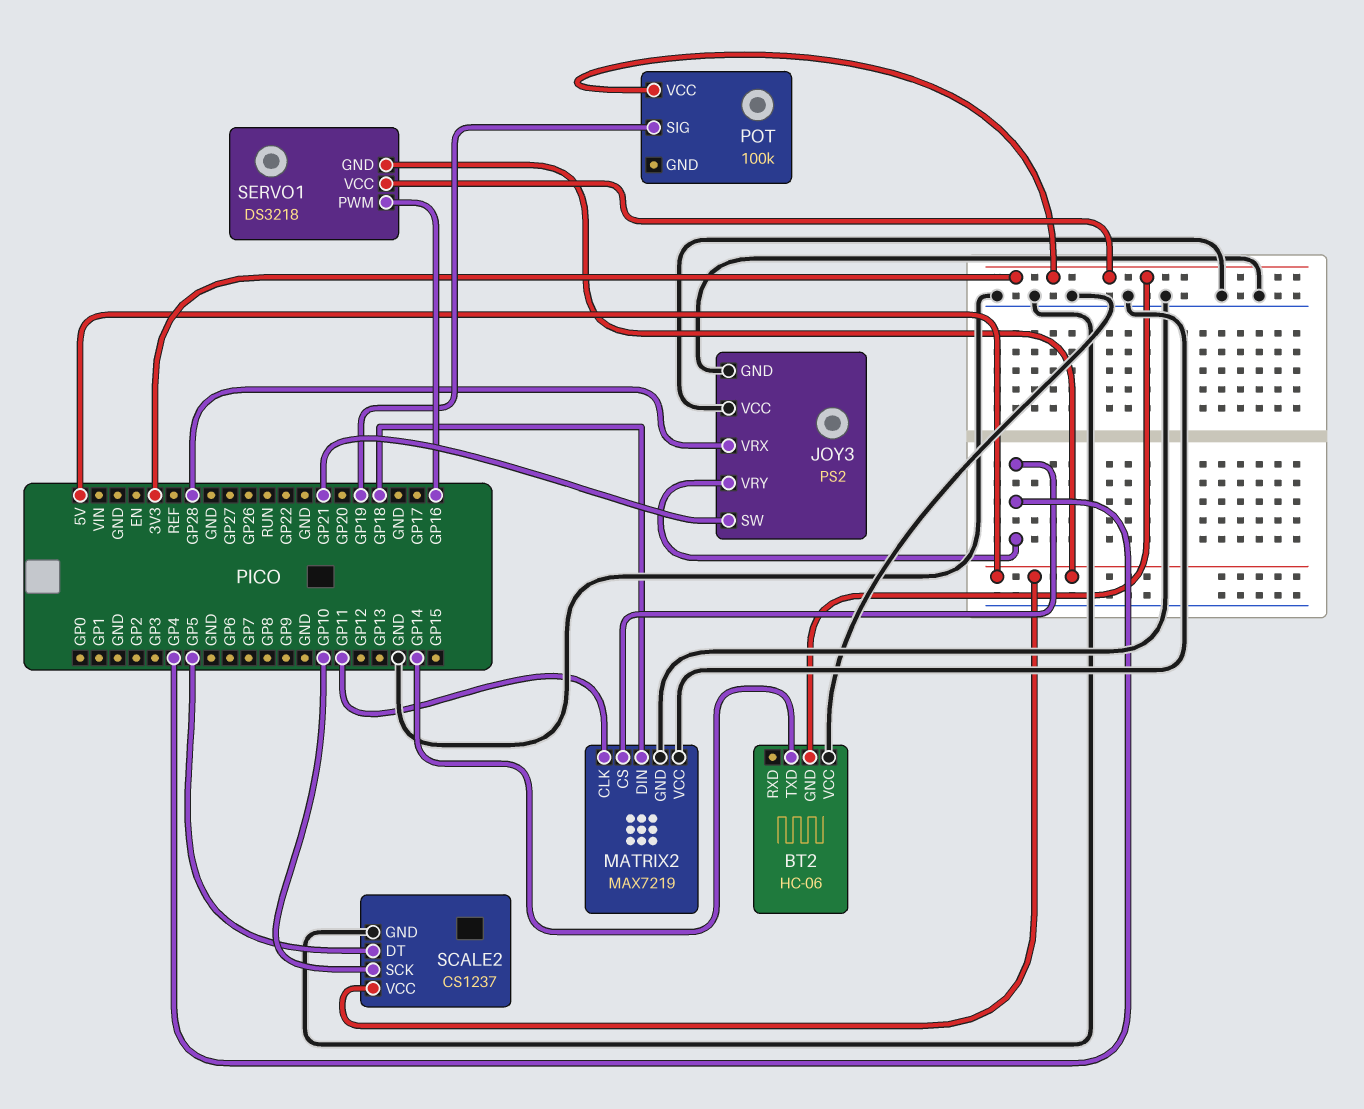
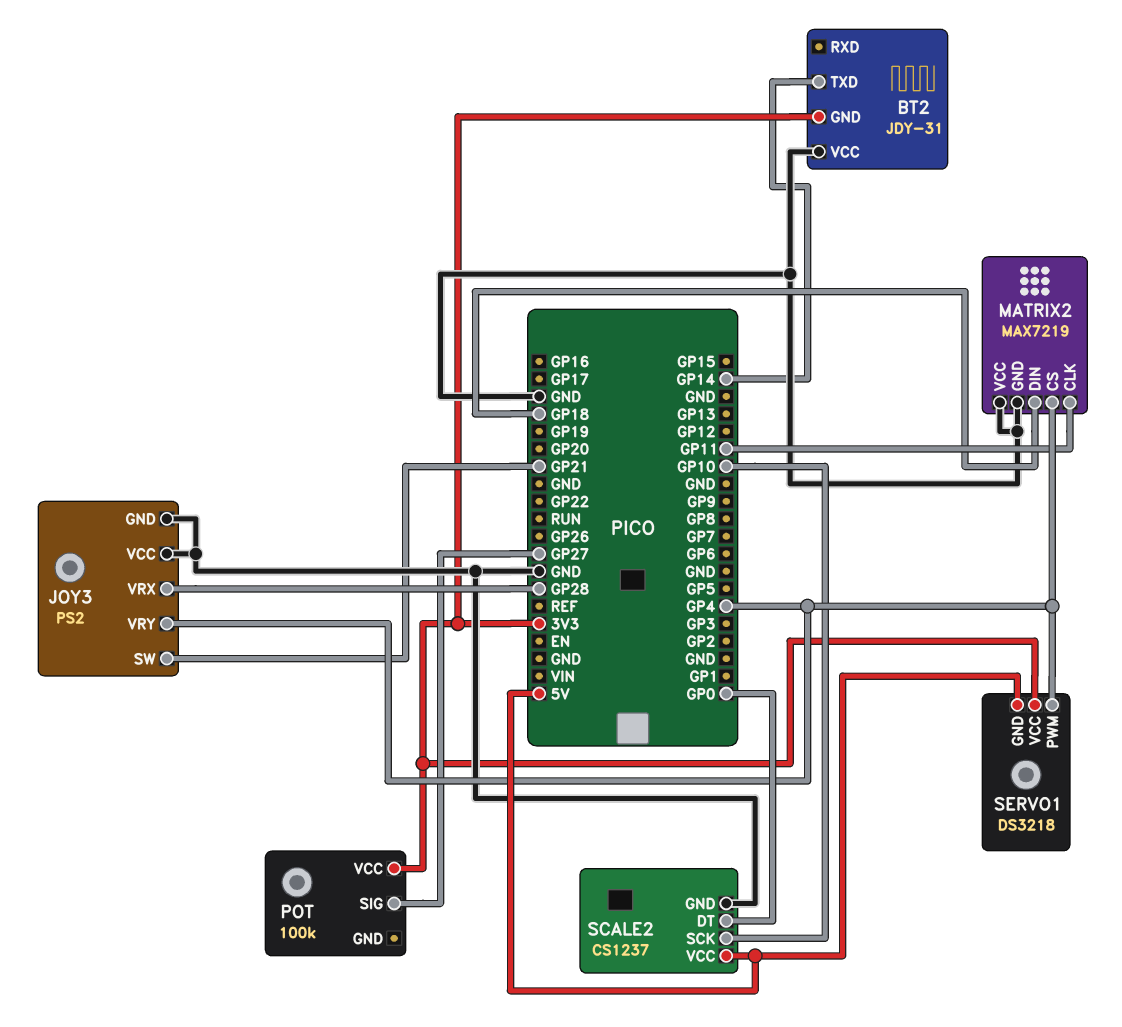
BT2: HC-06 -> JDY-31
POT pin SIG: GP19 -> GP27
SCALE2 pin DT: GP5 -> GP0
SERVO1 pin PWM: GP16 -> GP4

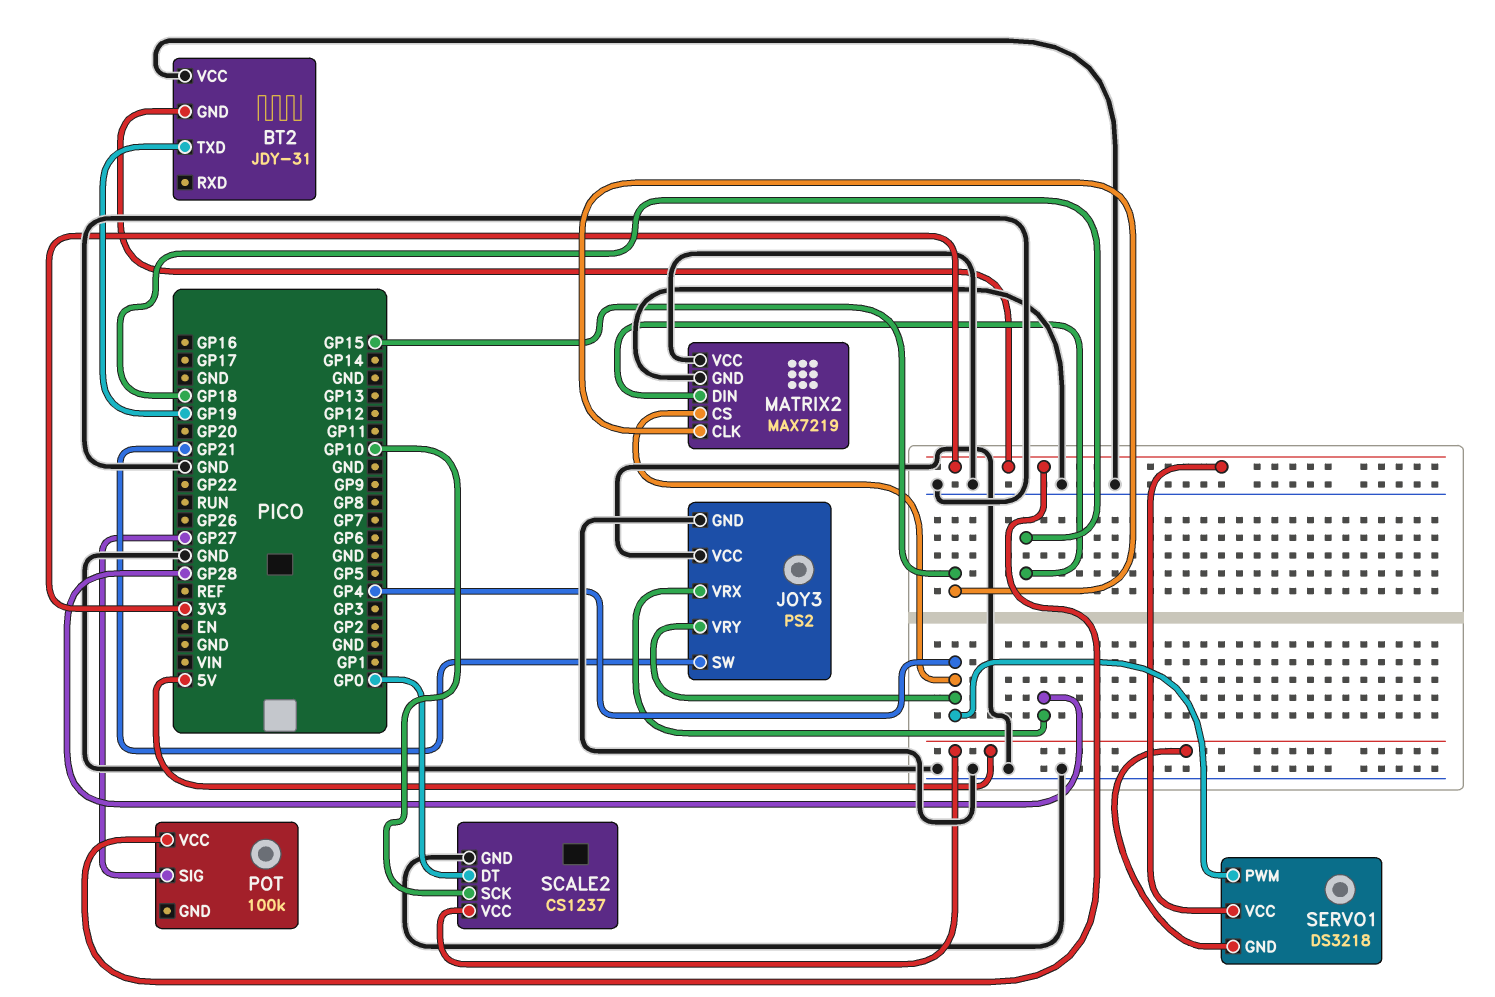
BT2 pin TXD: GP14 -> GP19
MATRIX2 pin CLK: GP11 -> GP15

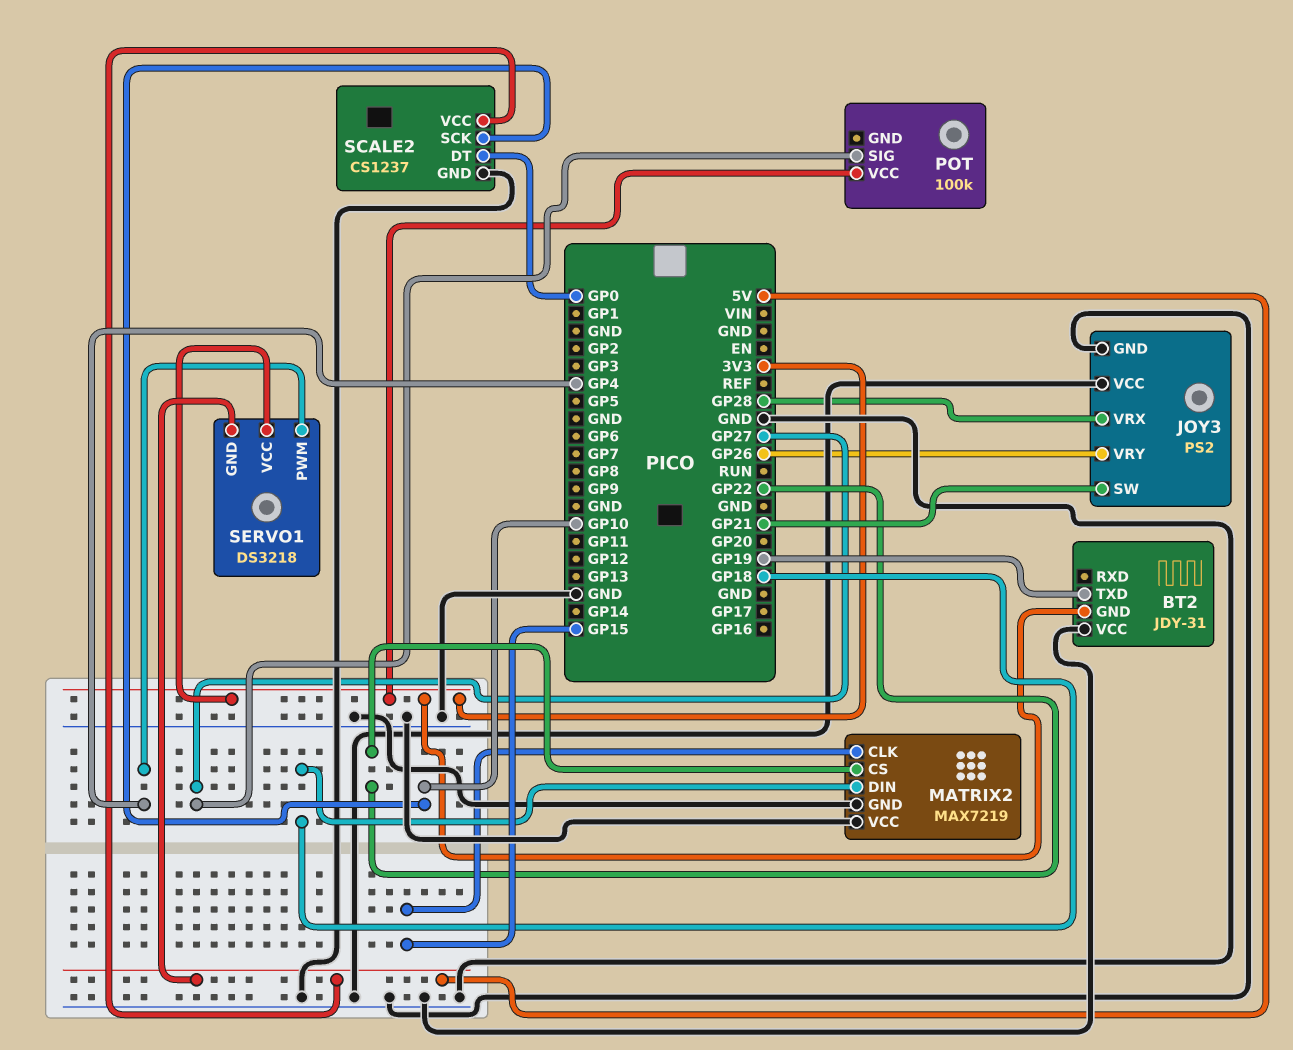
JOY3 pin VRY: GP4 -> GP26
MATRIX2 pin CS: GP4 -> GP22

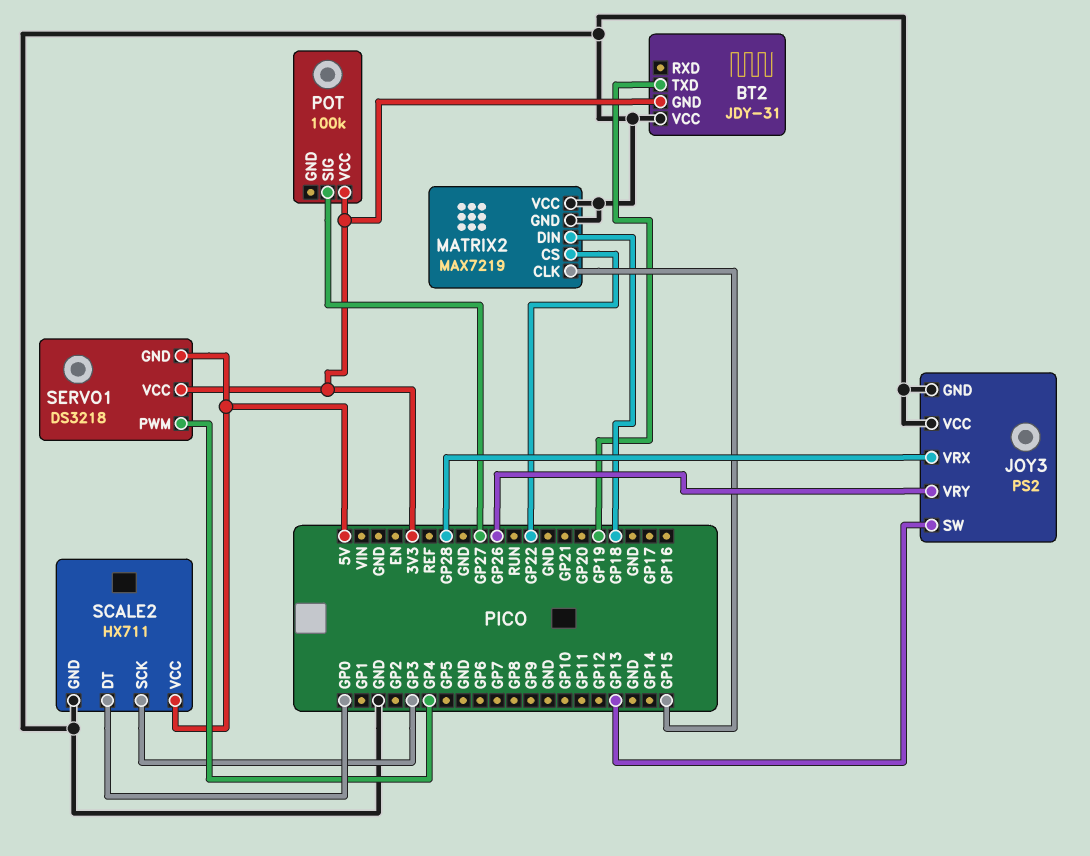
JOY3 pin SW: GP21 -> GP13
SCALE2: CS1237 -> HX711
SCALE2 pin SCK: GP10 -> GP3

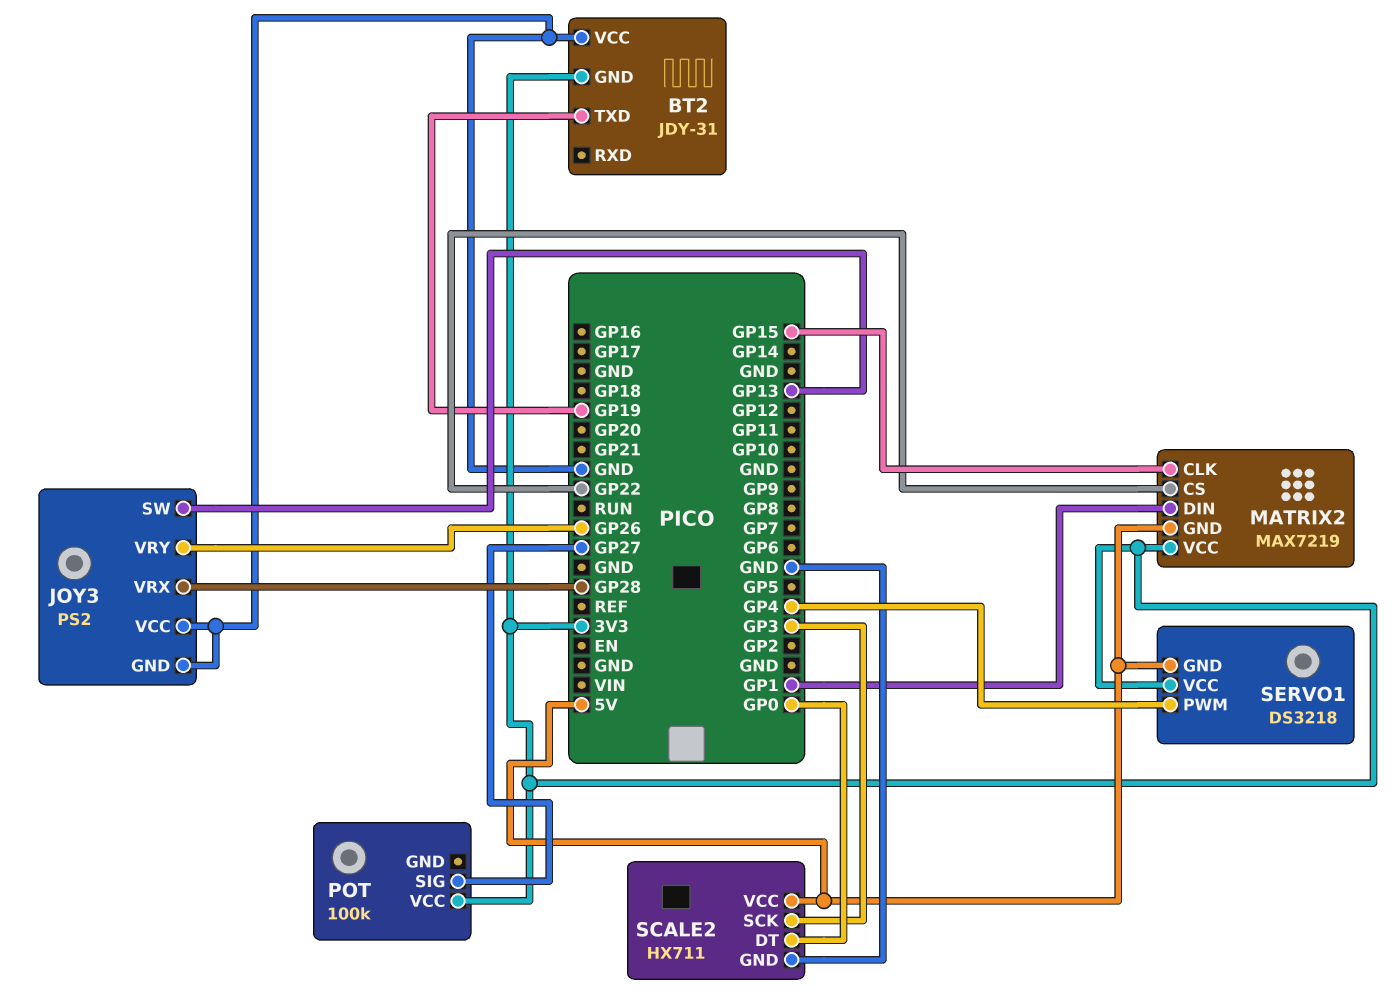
MATRIX2 pin DIN: GP18 -> GP1
MATRIX2 pin GND: GND -> 5V
MATRIX2 pin VCC: GND -> 3V3

